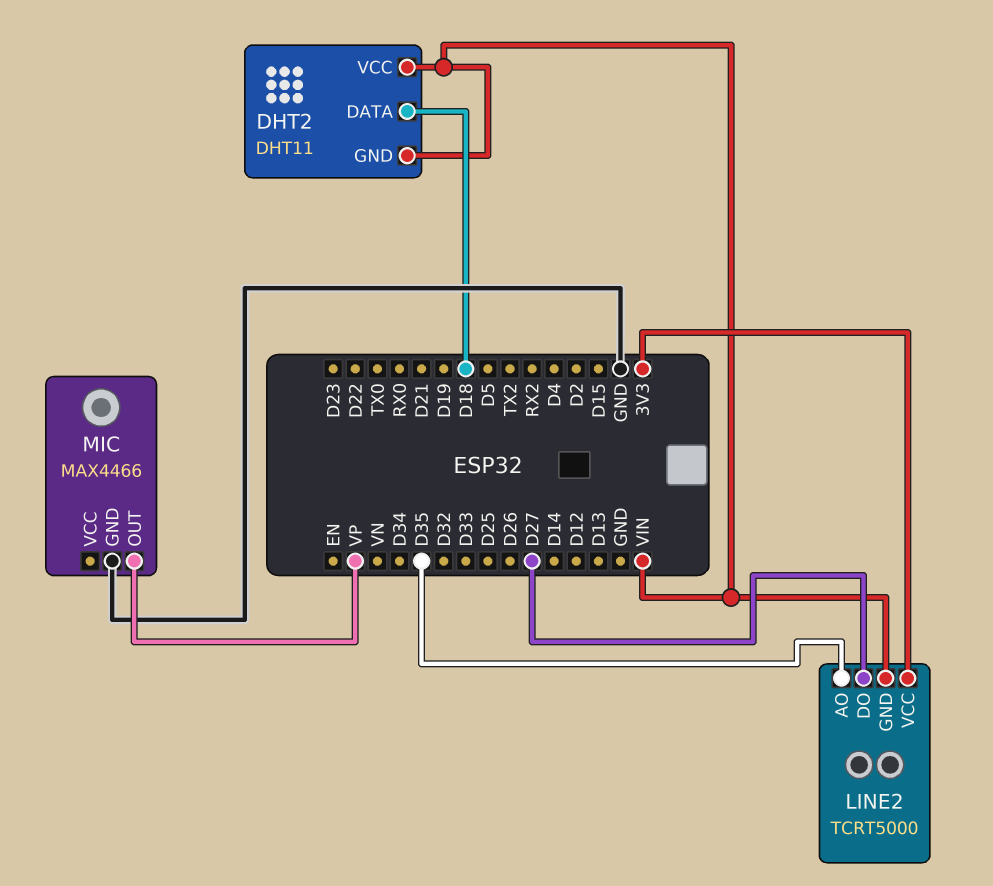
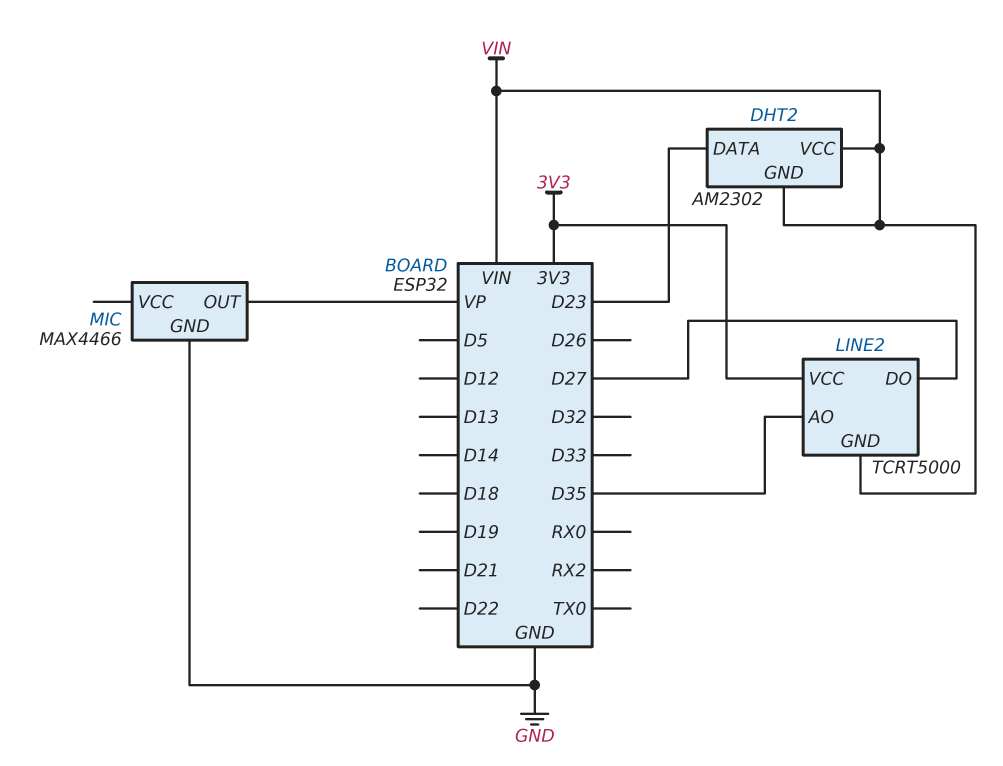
DHT2: DHT11 -> AM2302
DHT2 pin DATA: D18 -> D23

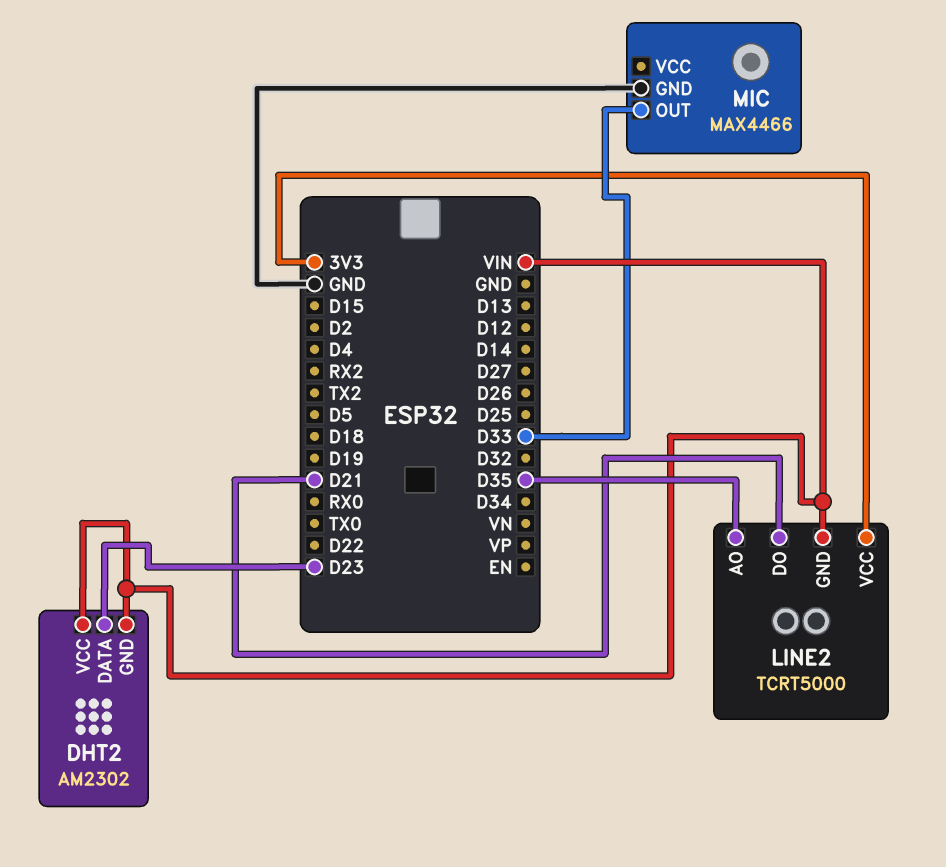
LINE2 pin DO: D27 -> D21
MIC pin OUT: VP -> D33

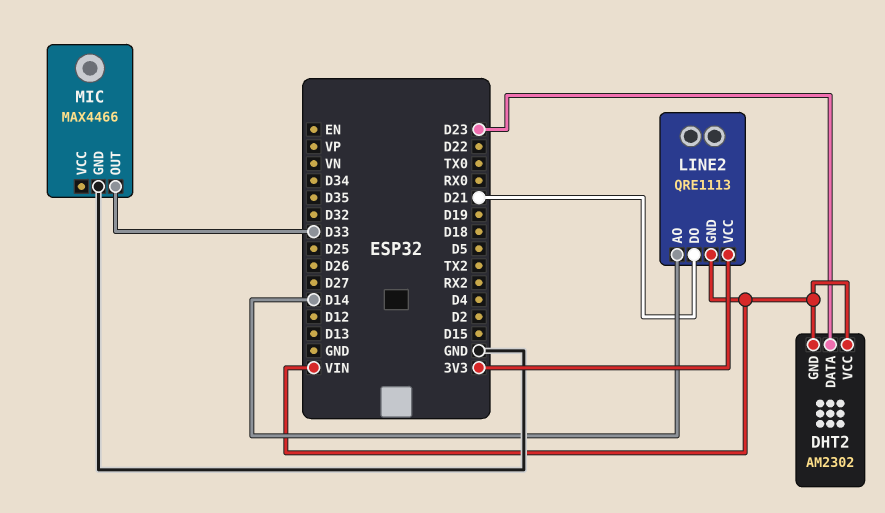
LINE2: TCRT5000 -> QRE1113
LINE2 pin AO: D35 -> D14

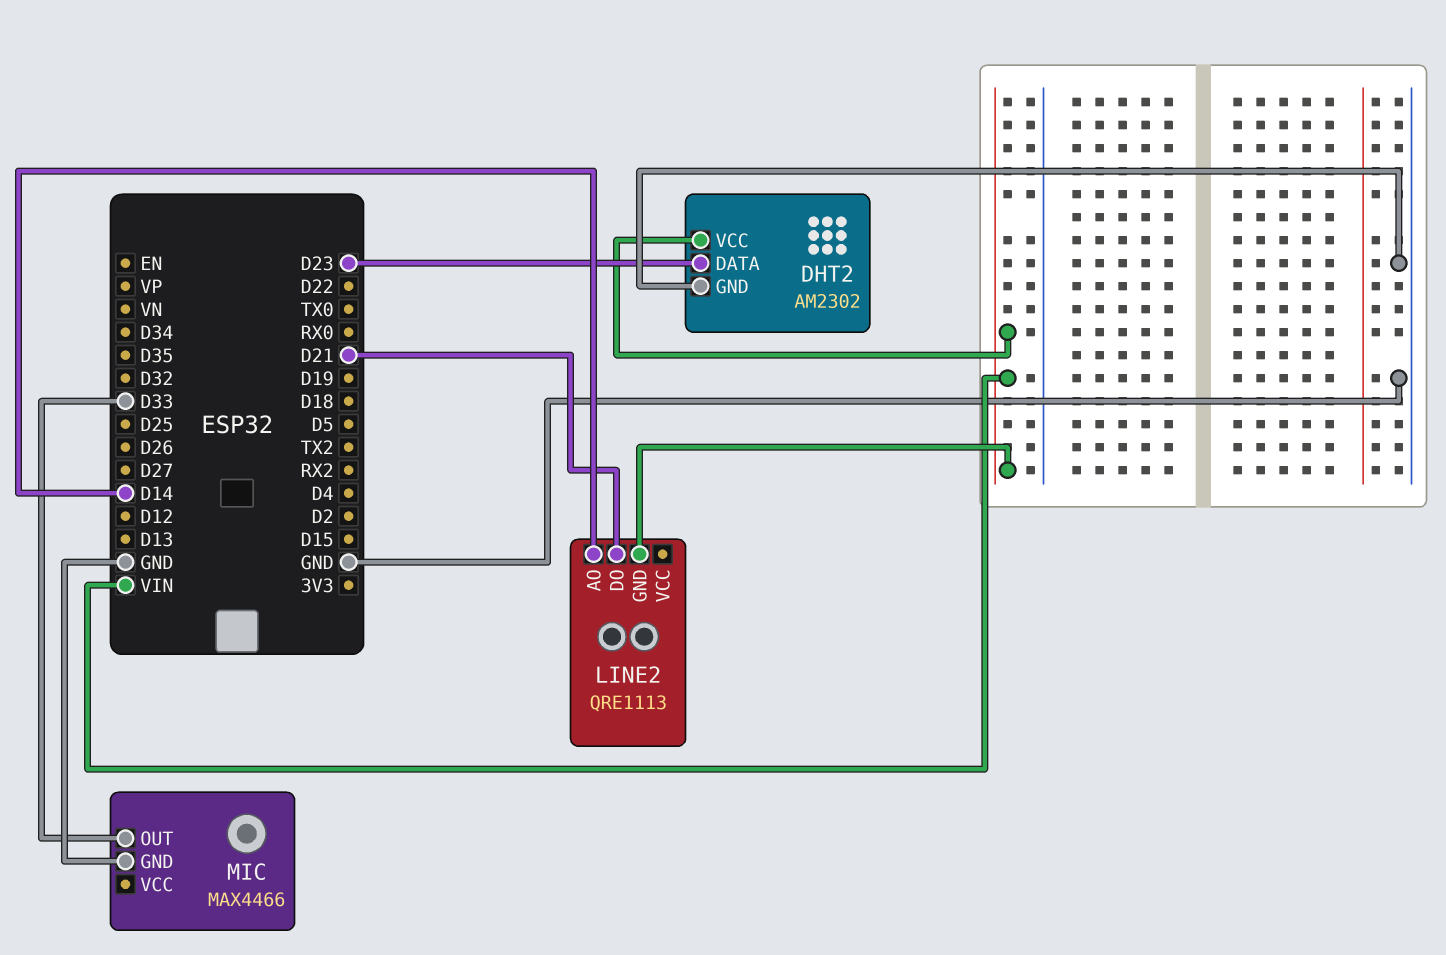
DHT2 pin GND: VIN -> GND
LINE2 pin VCC: 3V3 -> none

